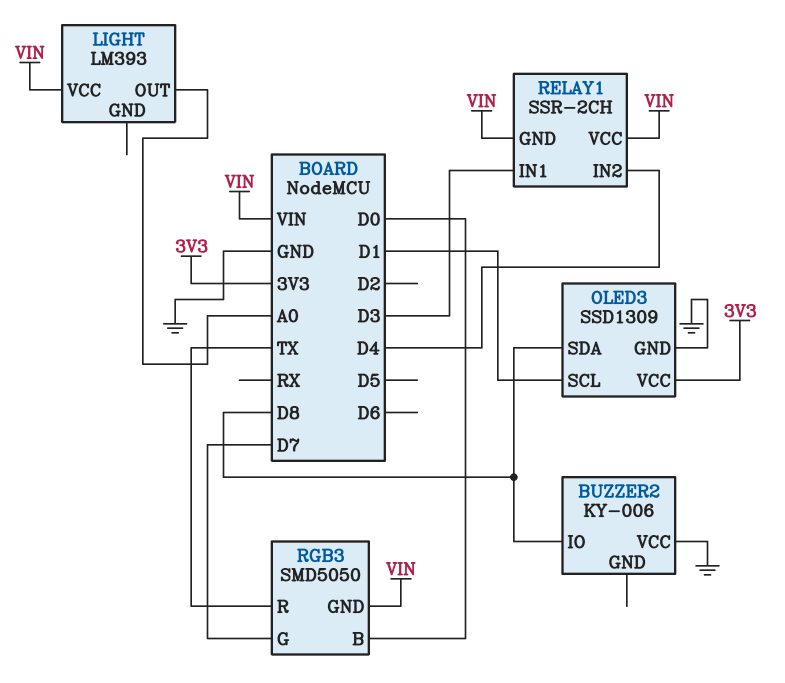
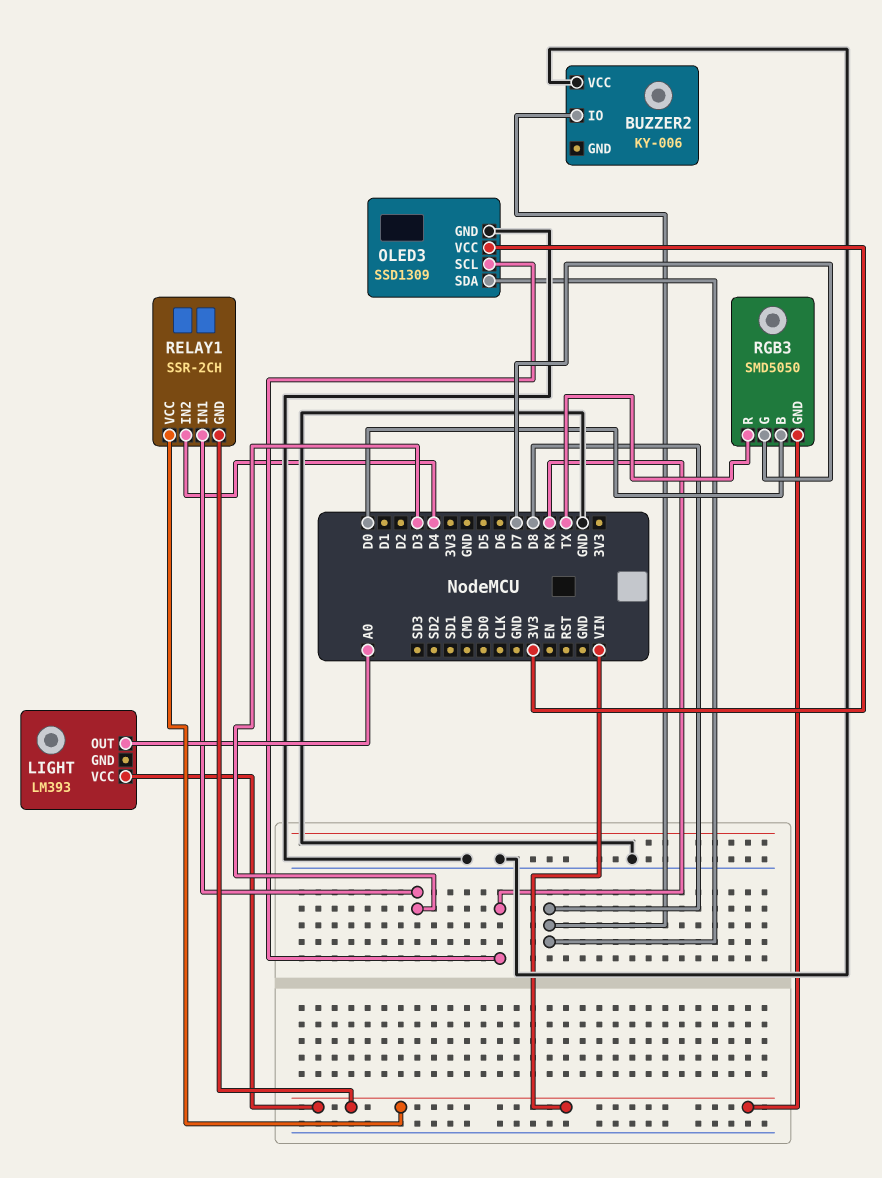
OLED3 pin SCL: D1 -> RX

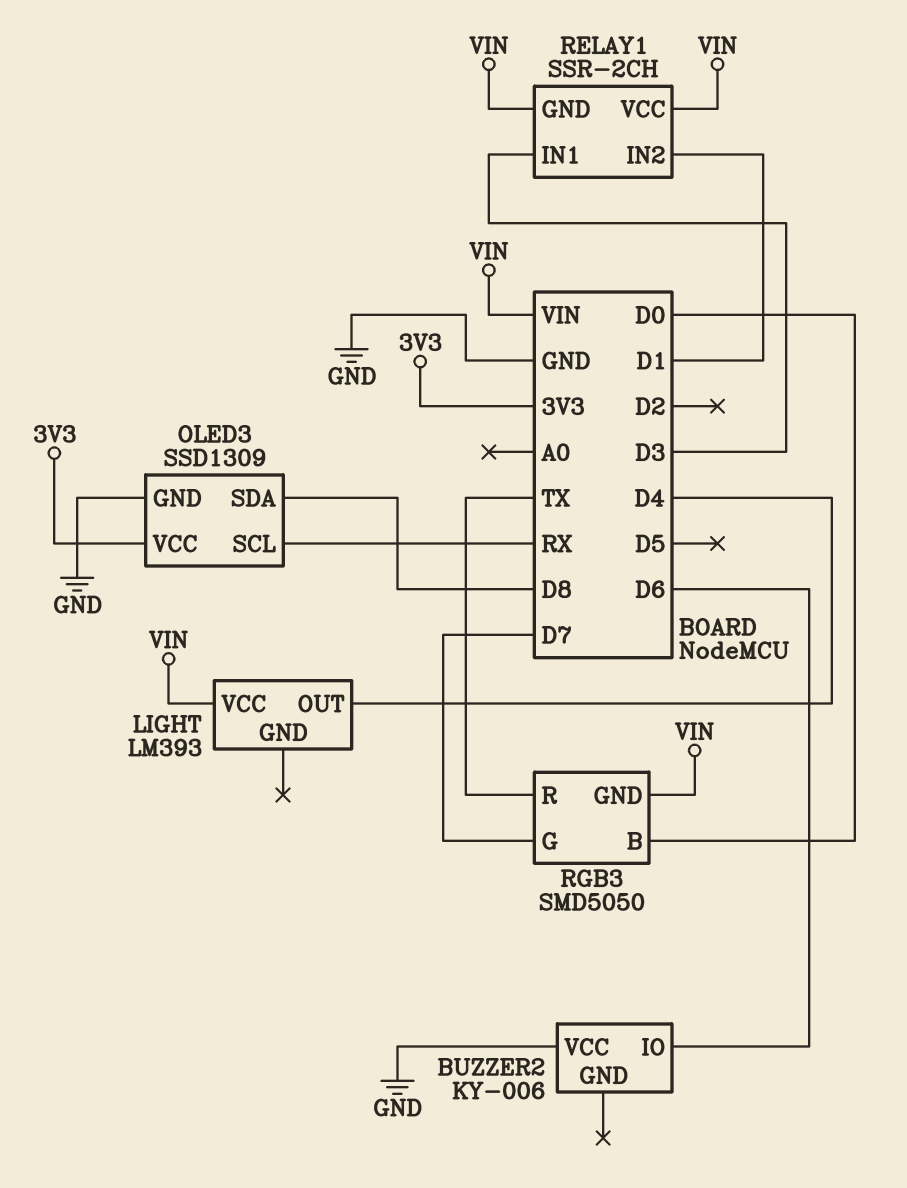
BUZZER2 pin IO: D8 -> D6
LIGHT pin OUT: A0 -> D4
RELAY1 pin IN2: D4 -> D1

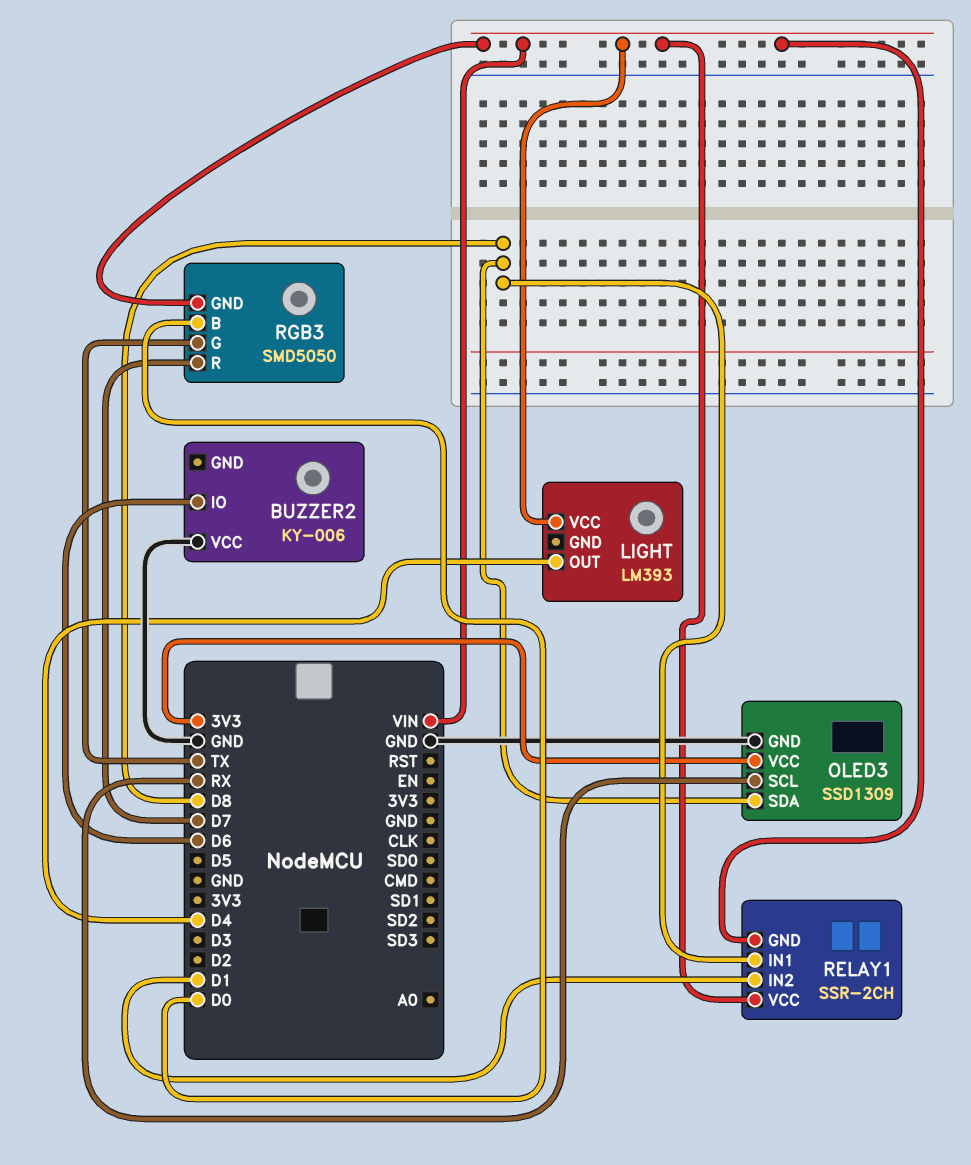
RELAY1 pin IN1: D3 -> D8
RGB3 pin G: D7 -> TX
RGB3 pin R: TX -> D7

